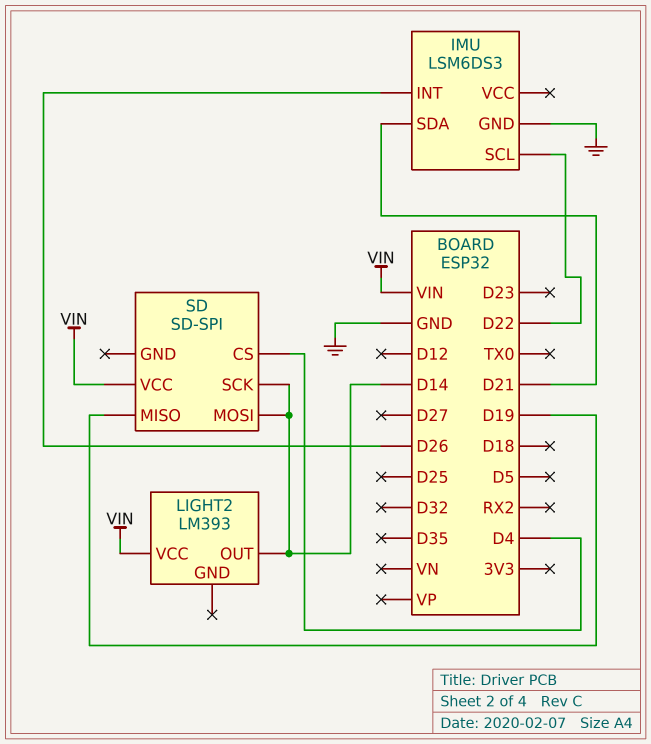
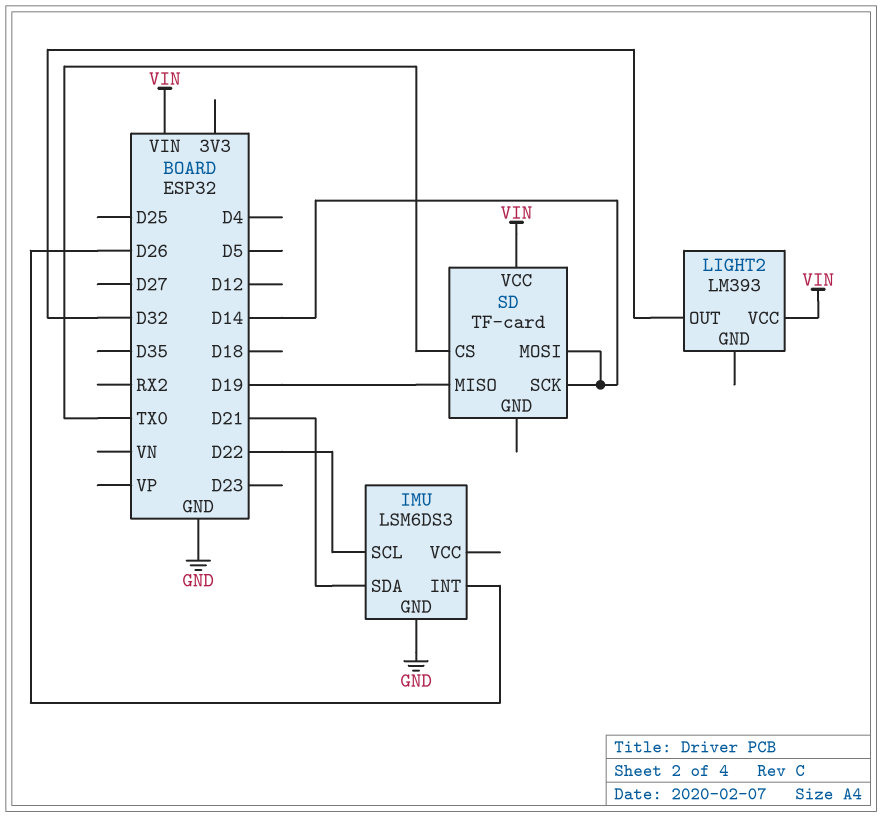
LIGHT2 pin OUT: D14 -> D32
SD: SD-SPI -> TF-card
SD pin CS: D4 -> TX0

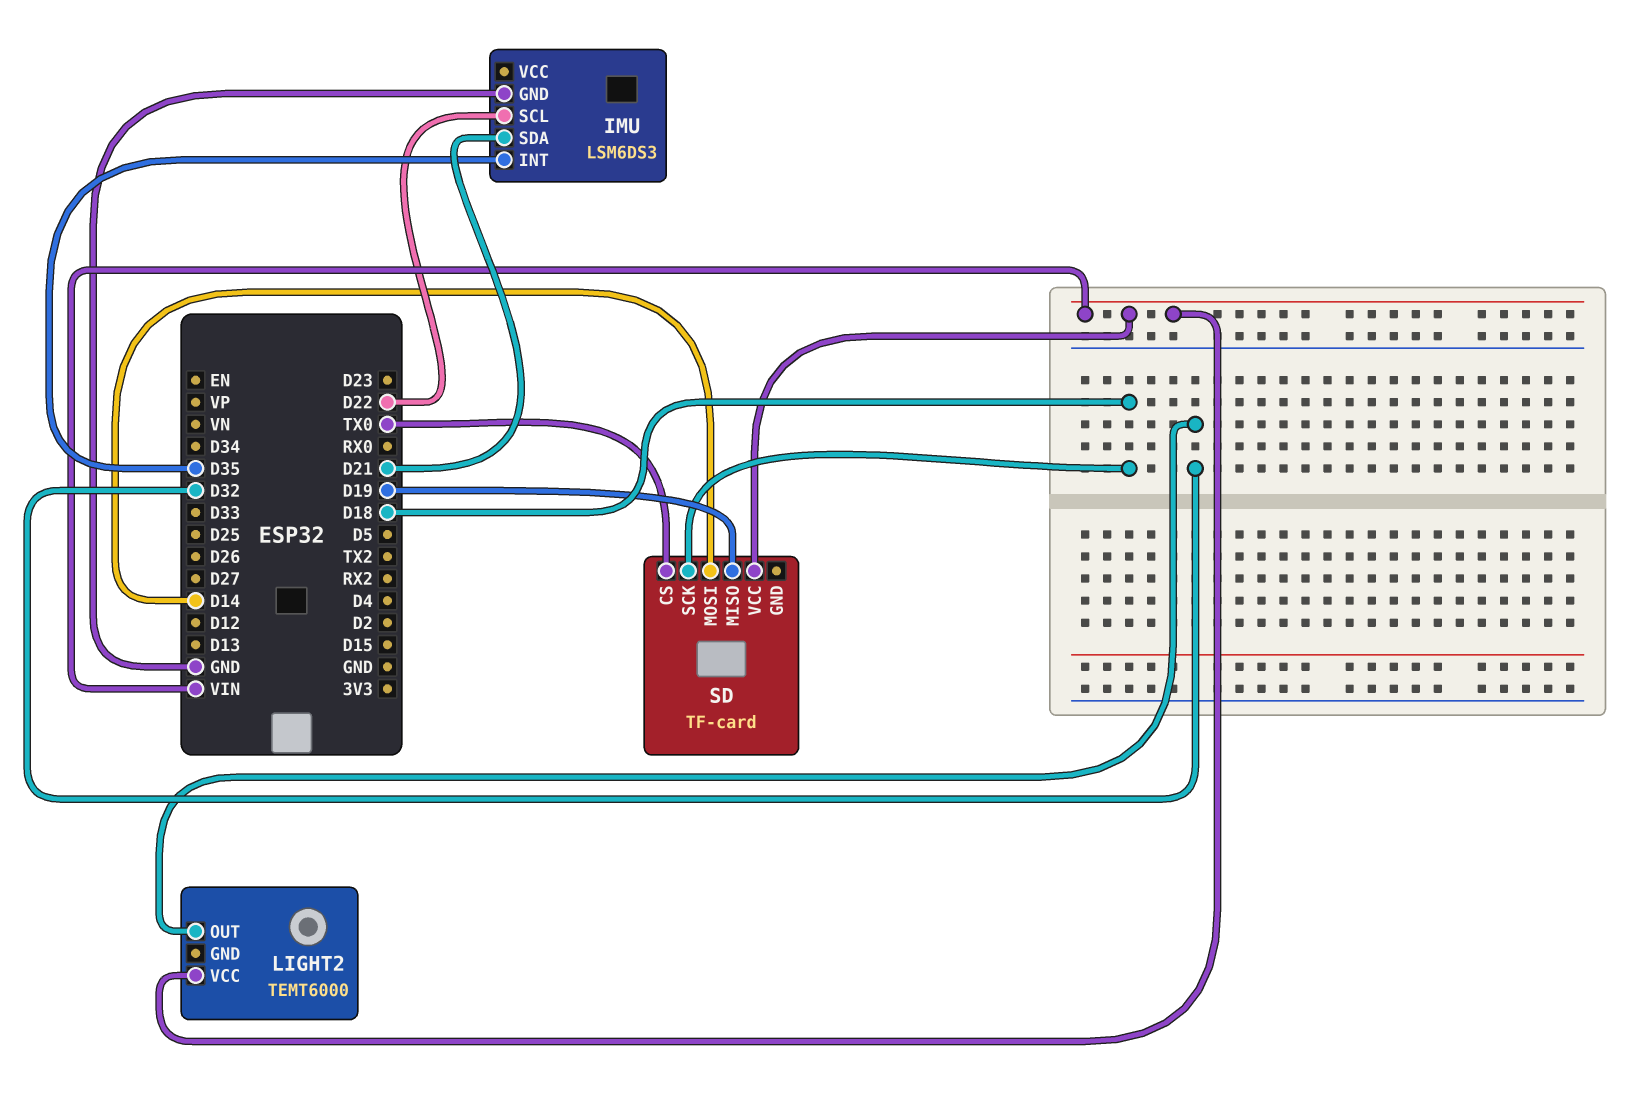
IMU pin INT: D26 -> D35
LIGHT2: LM393 -> TEMT6000
SD pin SCK: D14 -> D18

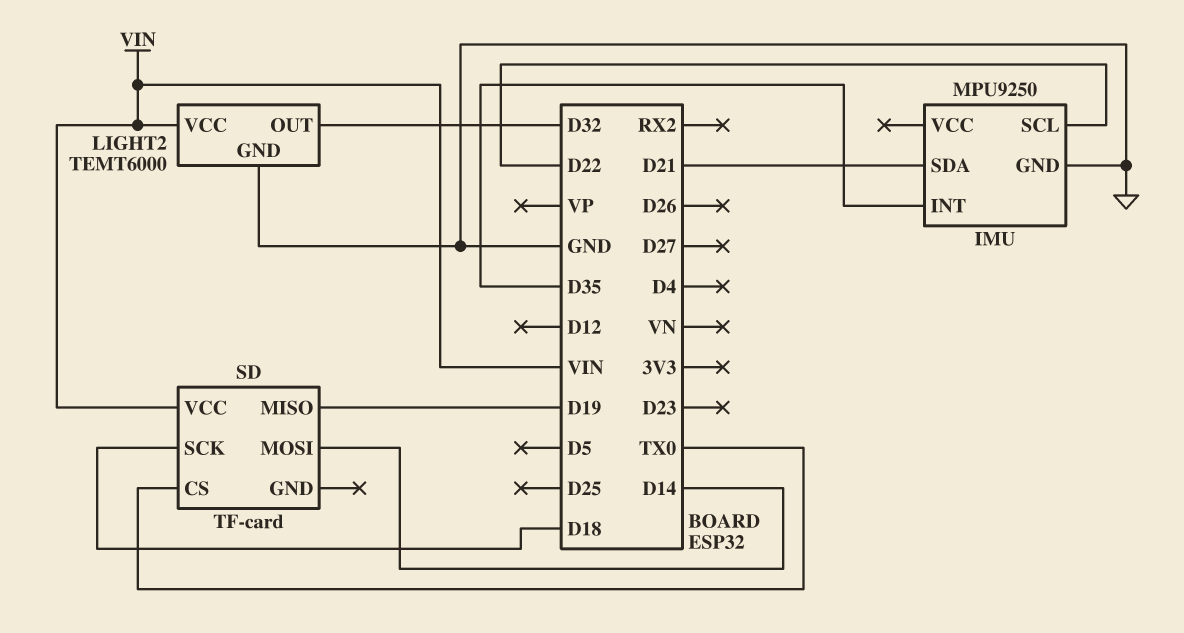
IMU: LSM6DS3 -> MPU9250
LIGHT2 pin GND: none -> GND

